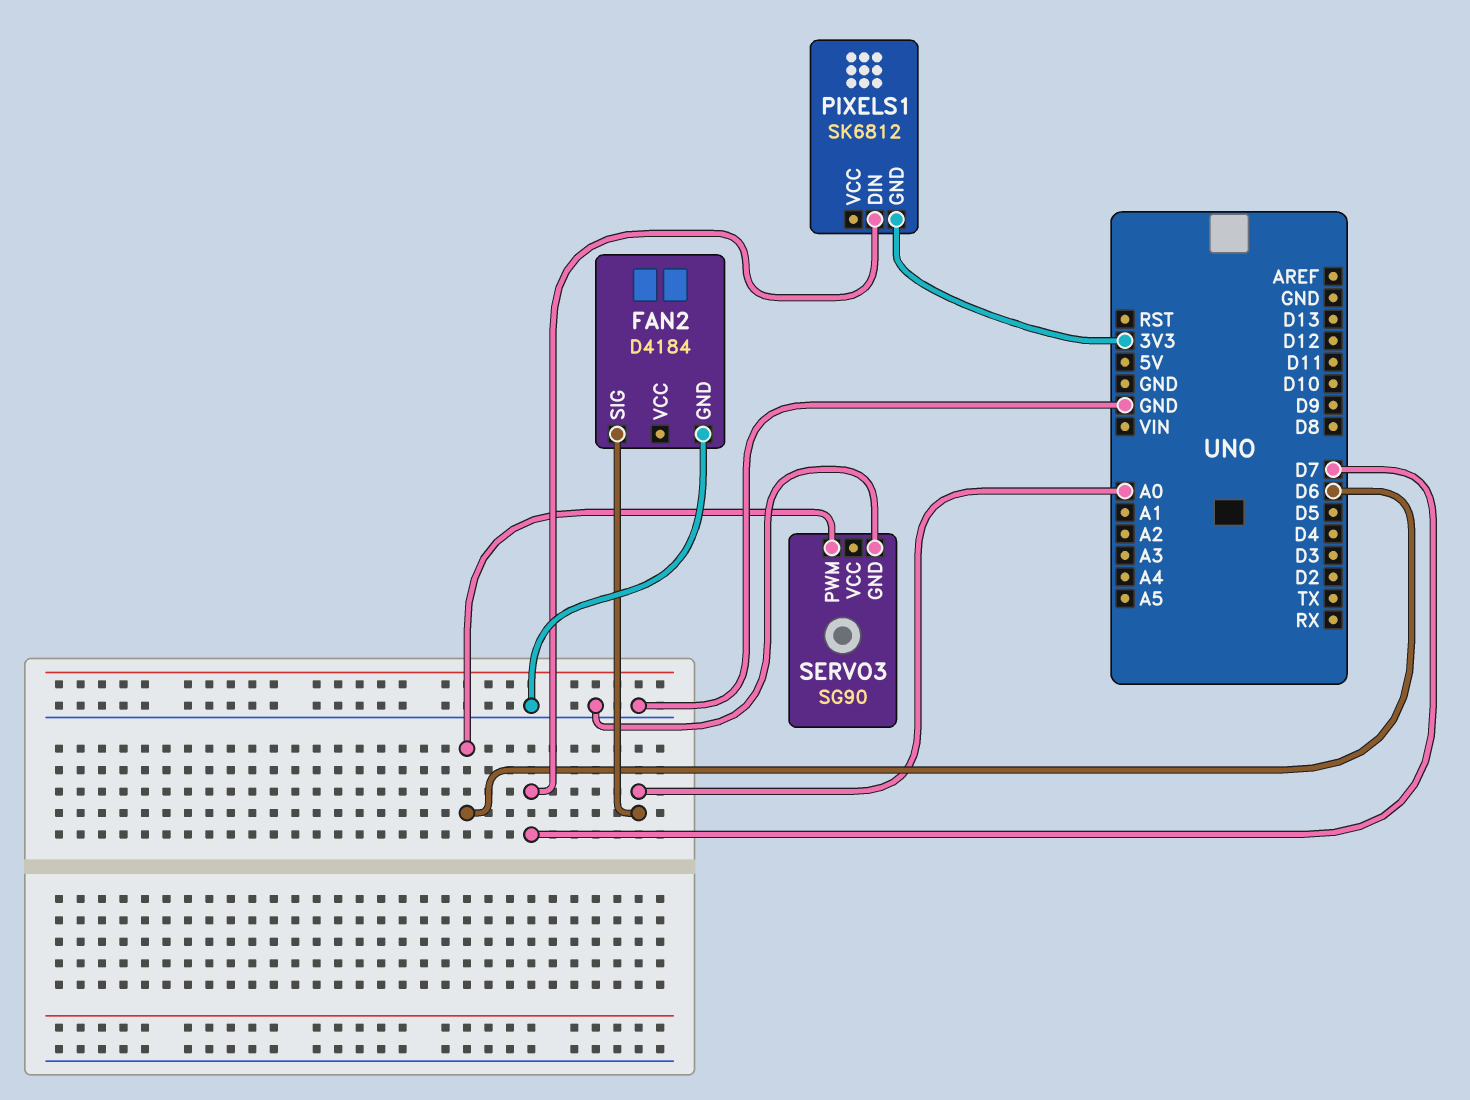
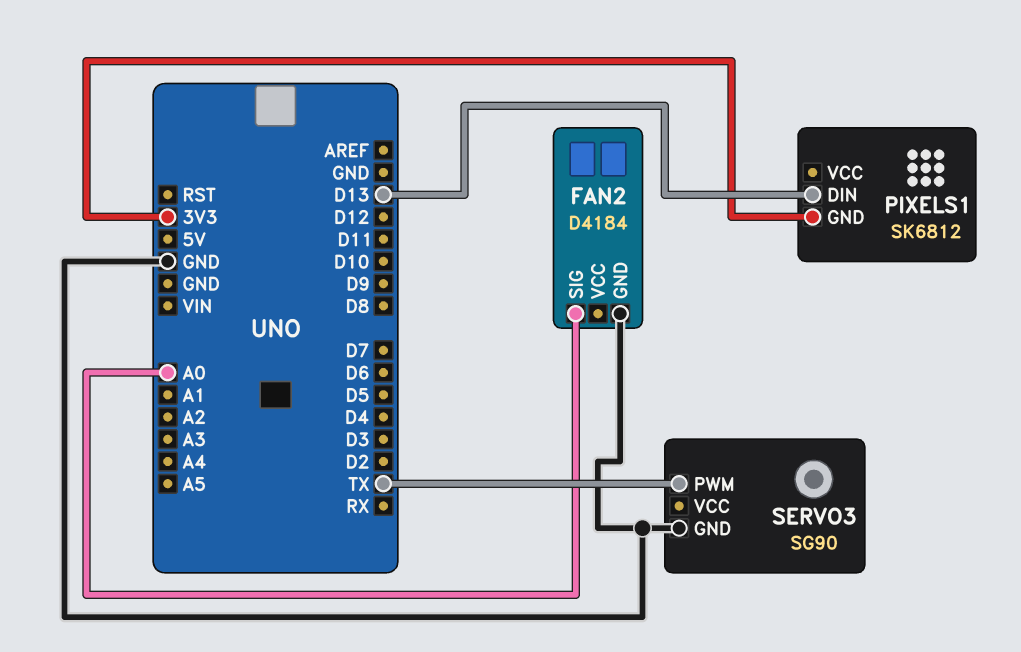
PIXELS1 pin DIN: D7 -> D13
SERVO3 pin PWM: D6 -> TX

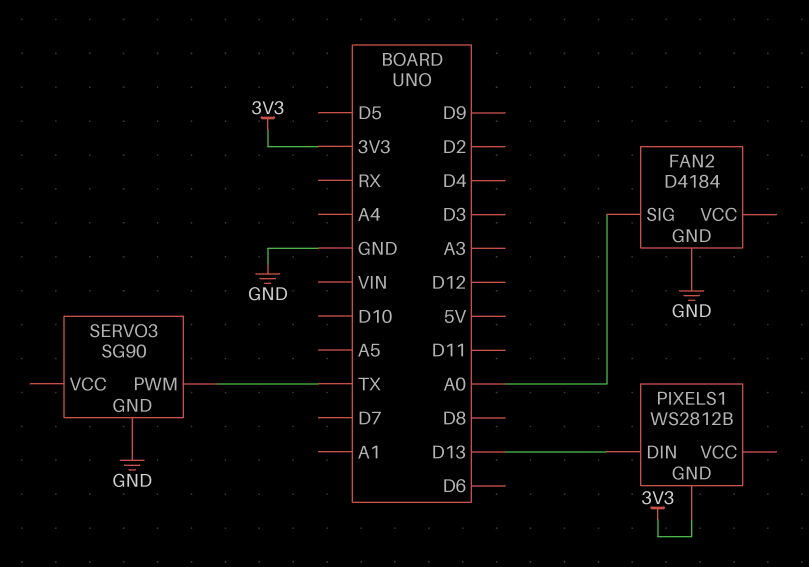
PIXELS1: SK6812 -> WS2812B

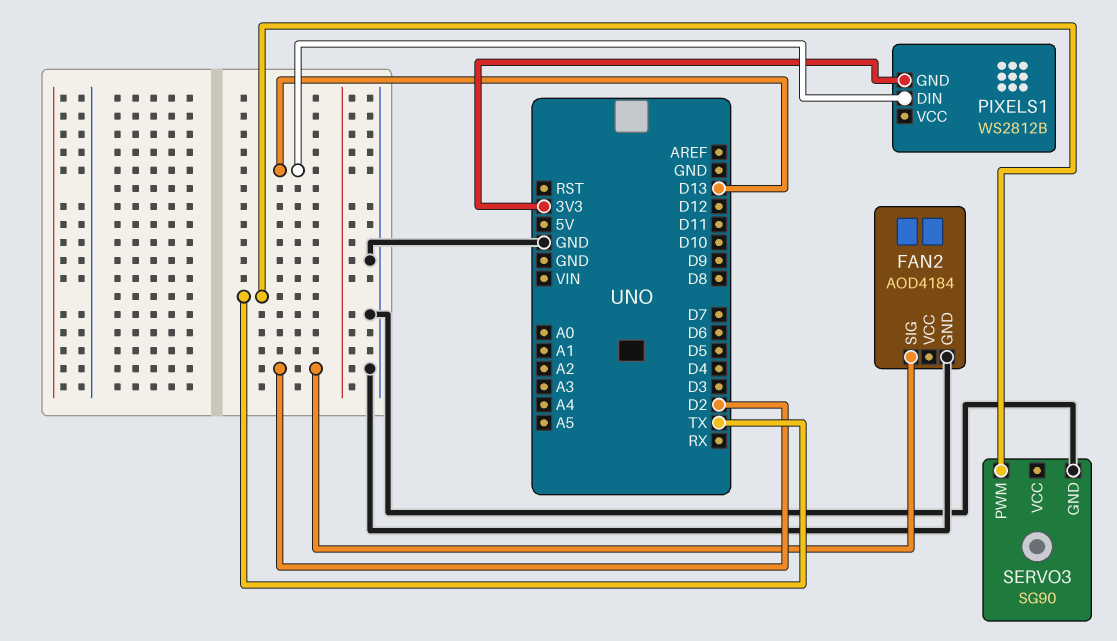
FAN2: D4184 -> AOD4184
FAN2 pin SIG: A0 -> D2

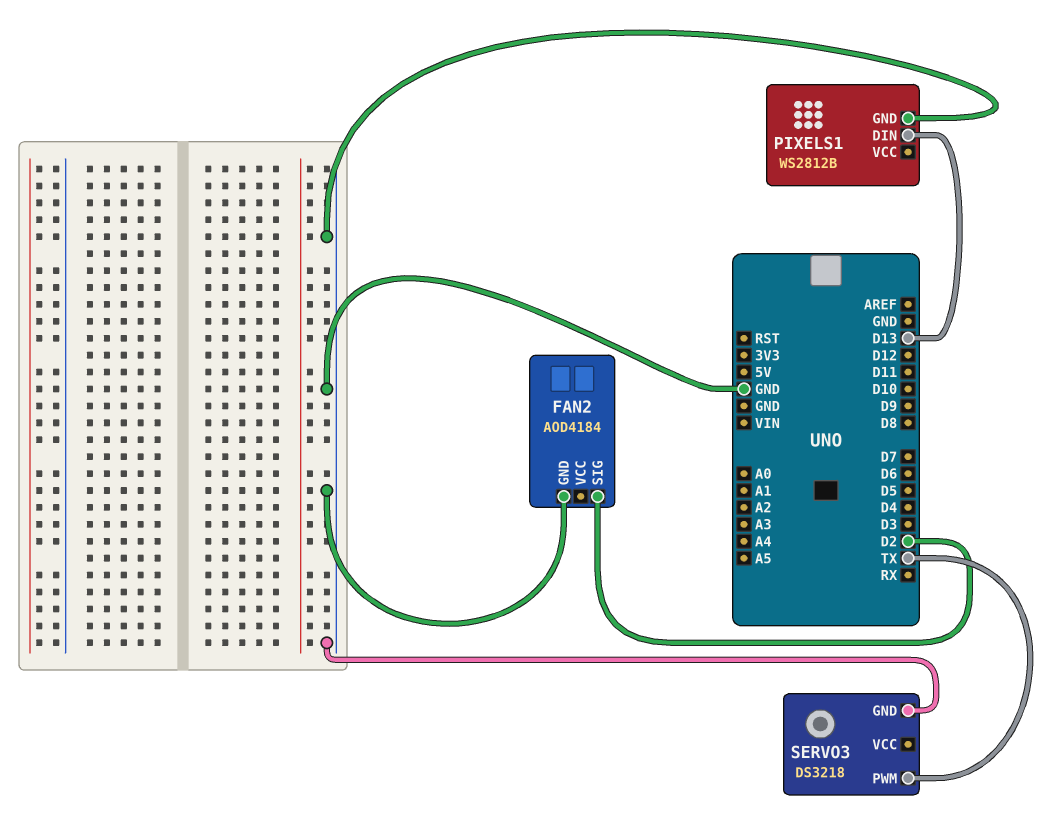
PIXELS1 pin GND: 3V3 -> GND
SERVO3: SG90 -> DS3218

